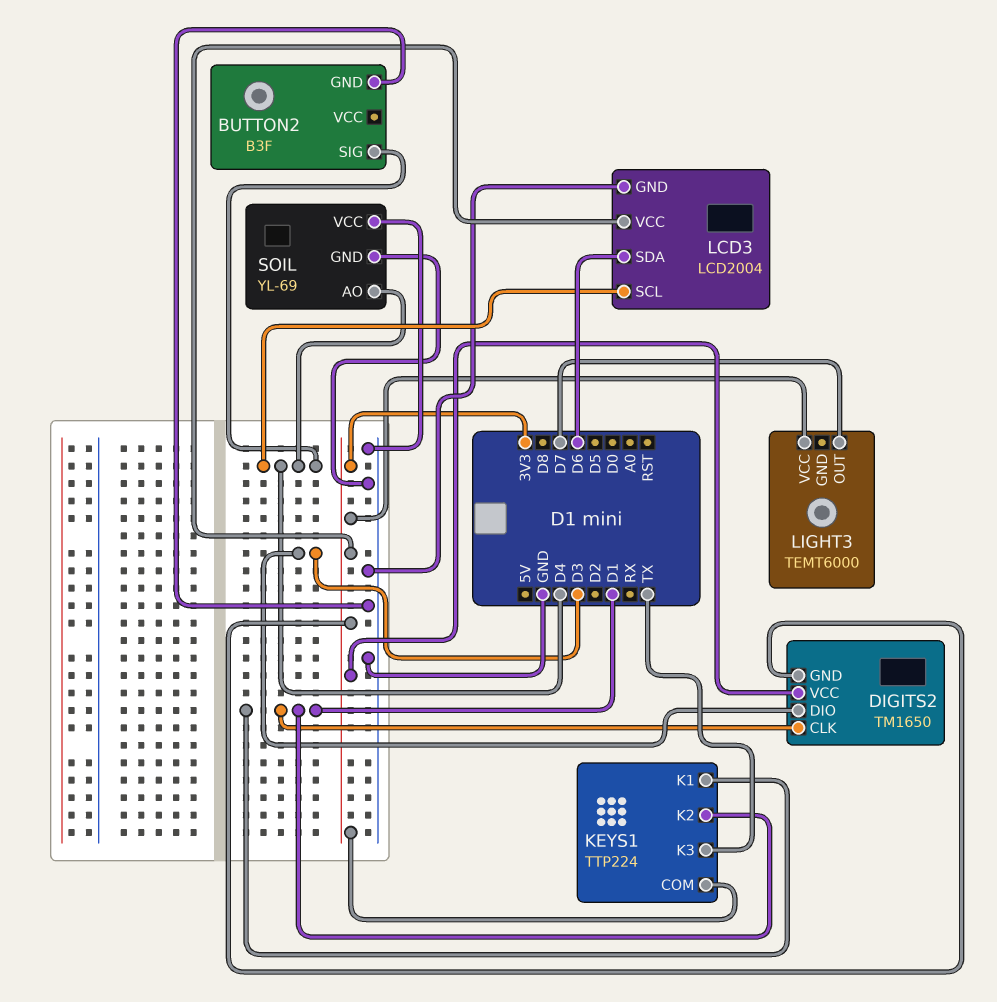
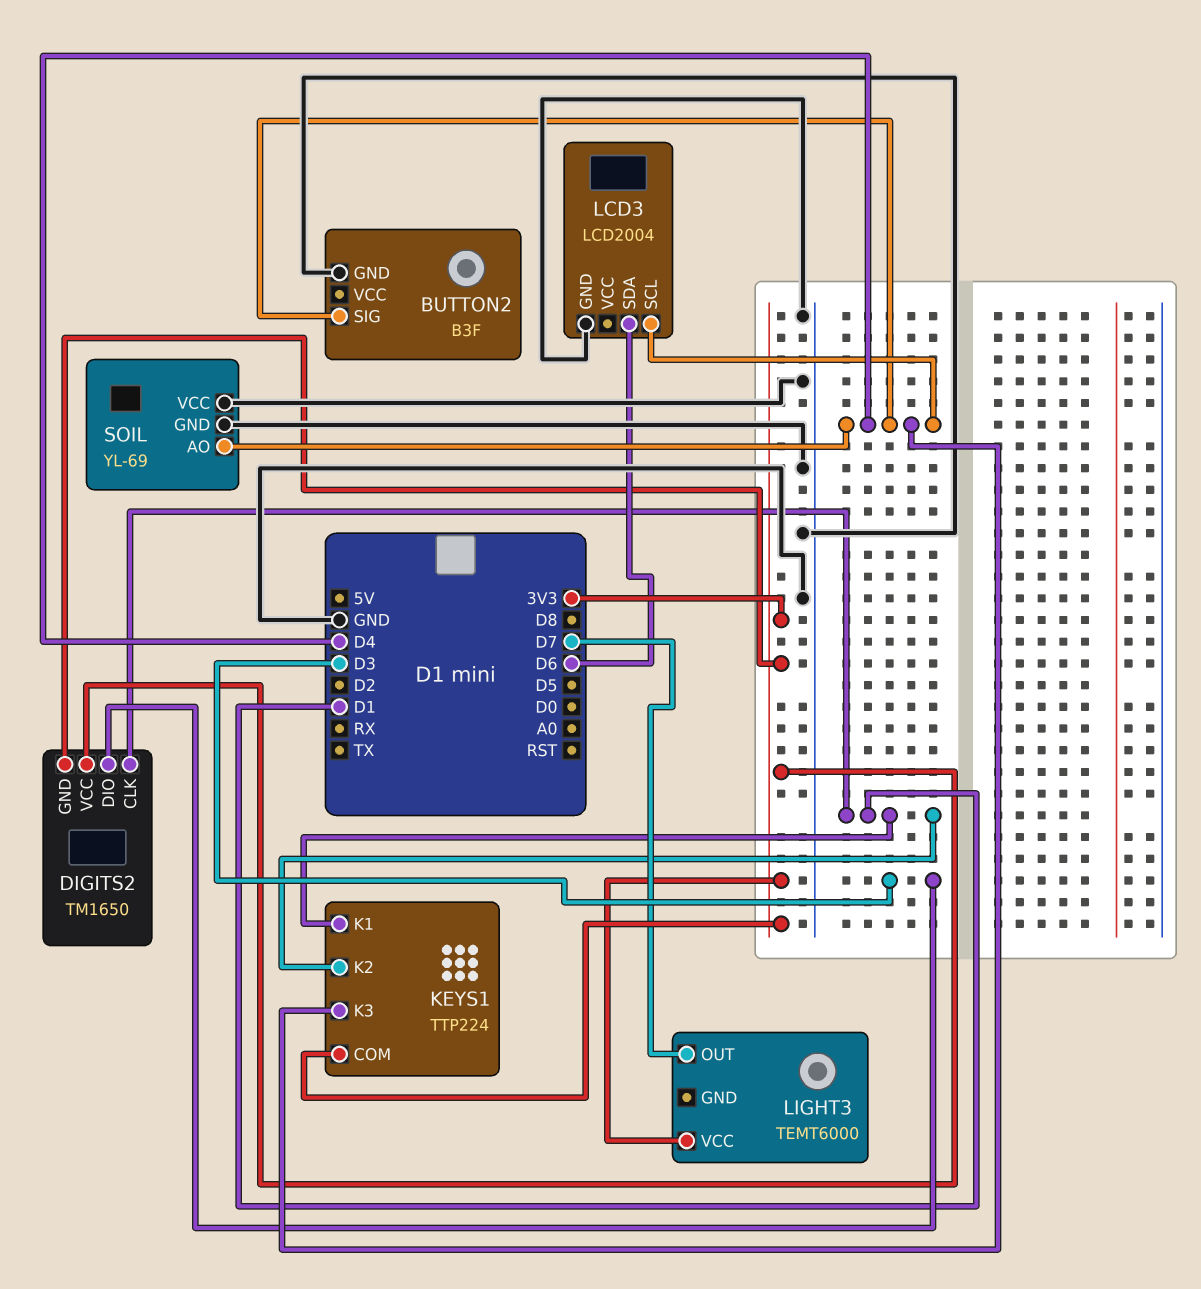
KEYS1 pin K3: TX -> D4
LCD3 pin VCC: 3V3 -> none

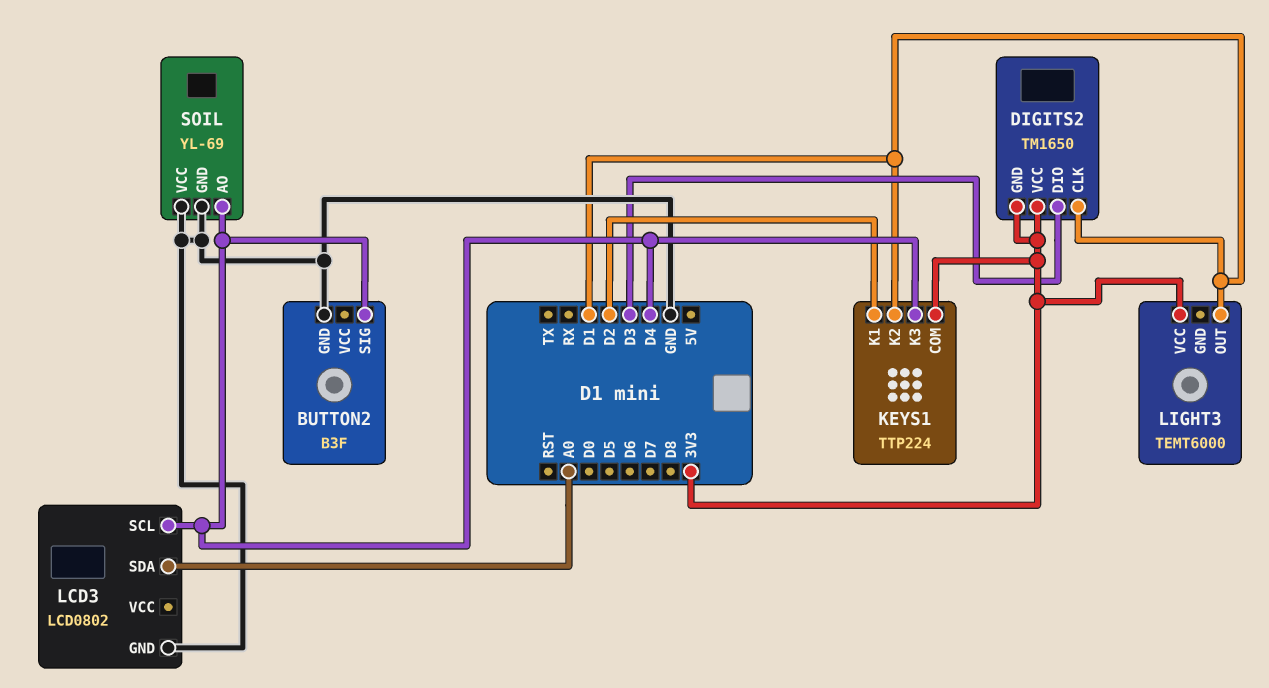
KEYS1 pin K1: D1 -> D2
LCD3: LCD2004 -> LCD0802
LCD3 pin SDA: D6 -> A0
LIGHT3 pin OUT: D7 -> D1

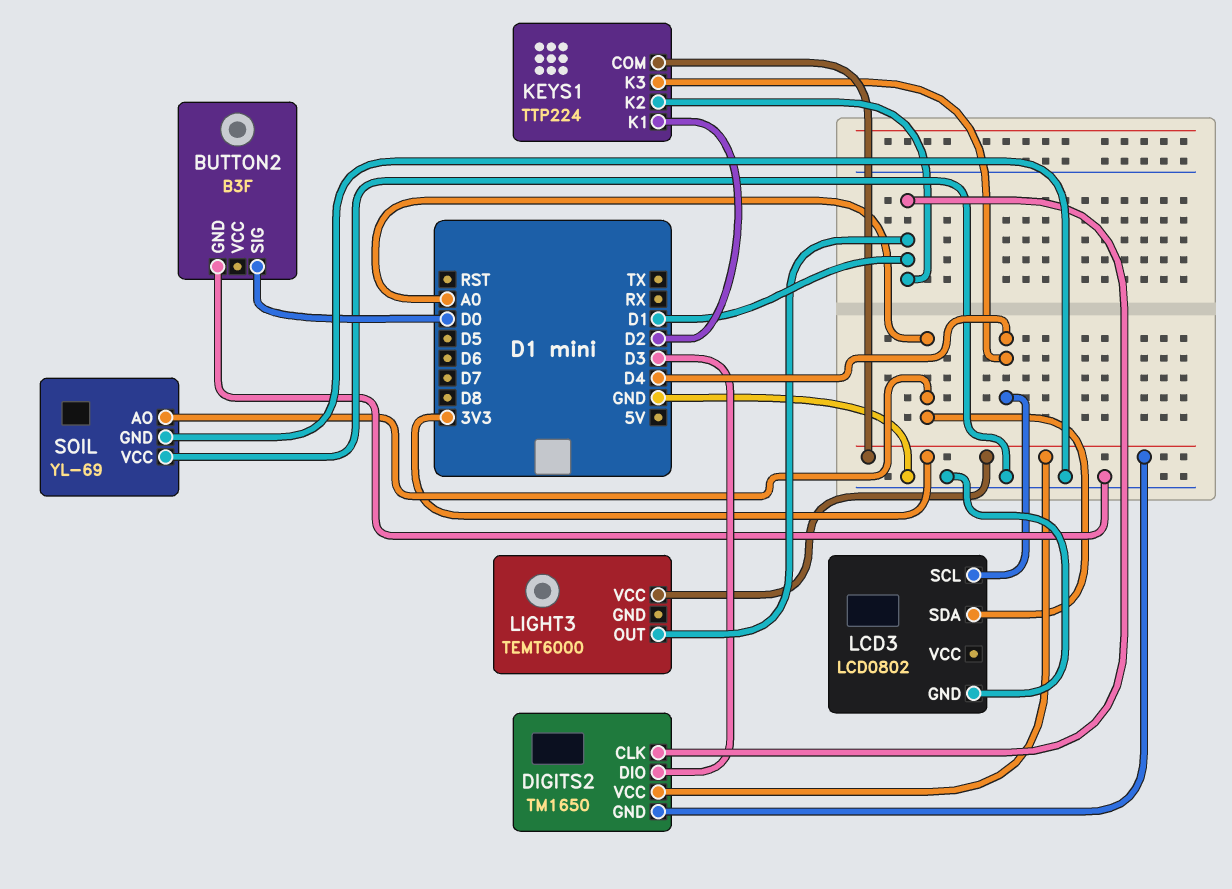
BUTTON2 pin SIG: D4 -> D0
SOIL pin AO: D4 -> A0

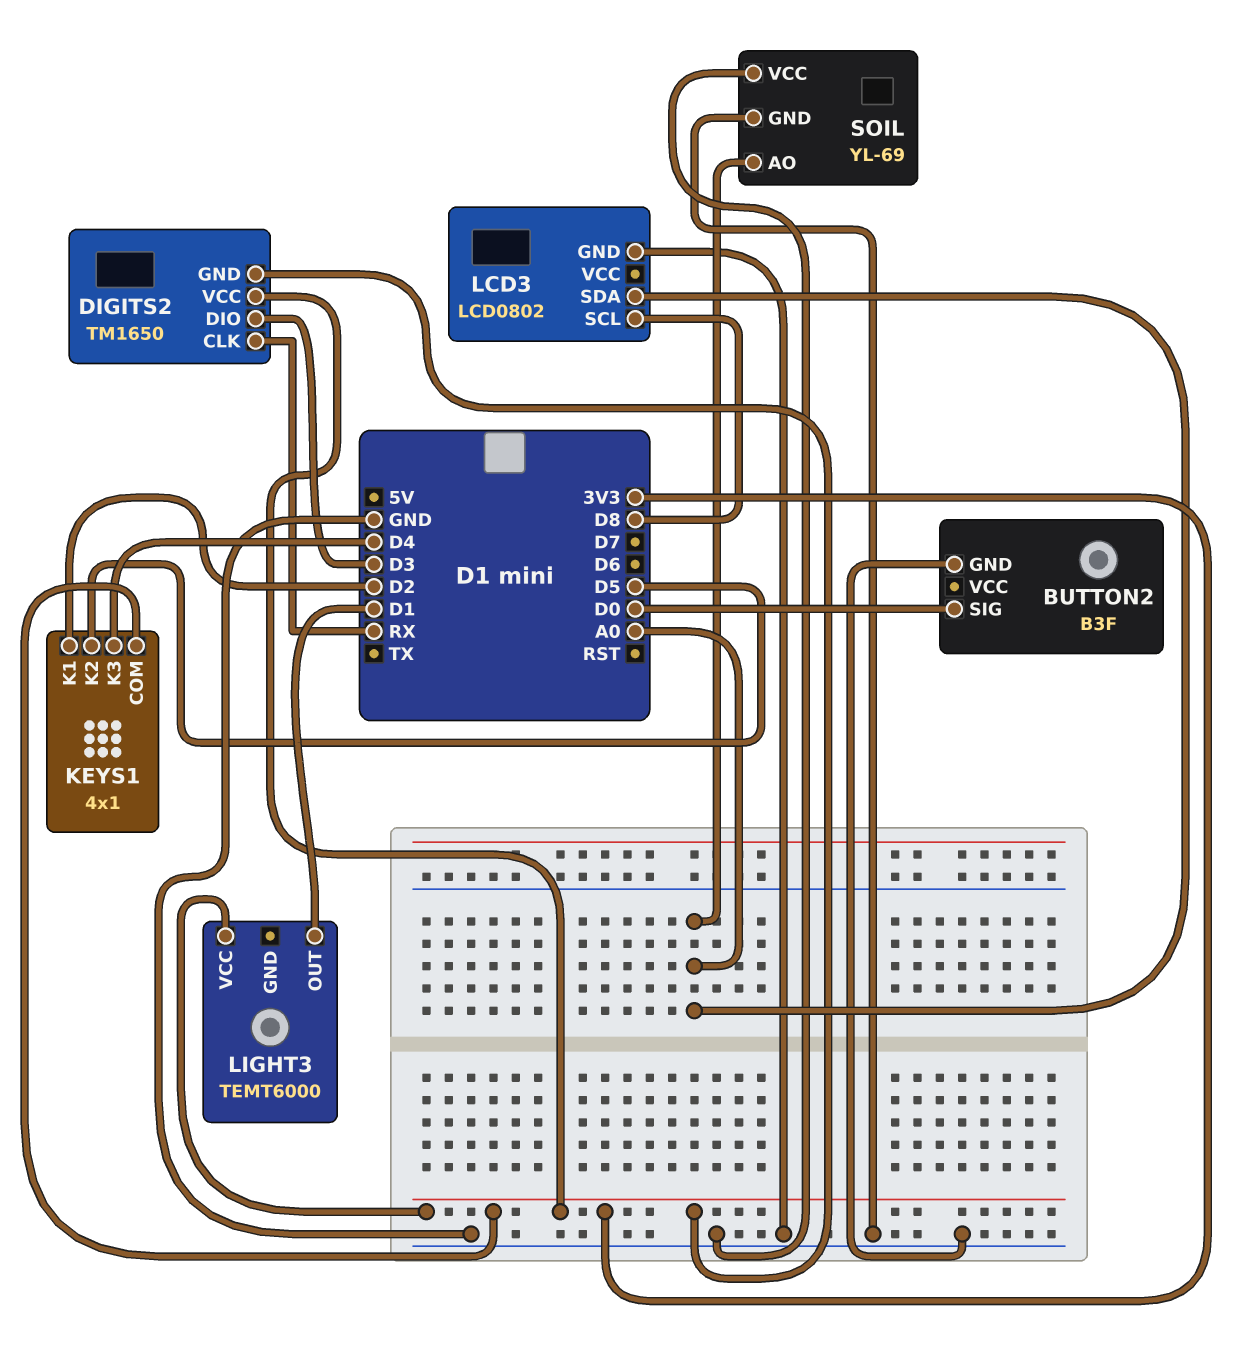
DIGITS2 pin CLK: D1 -> RX
KEYS1: TTP224 -> 4x1
KEYS1 pin K2: D1 -> D5
LCD3 pin SCL: D4 -> D8

